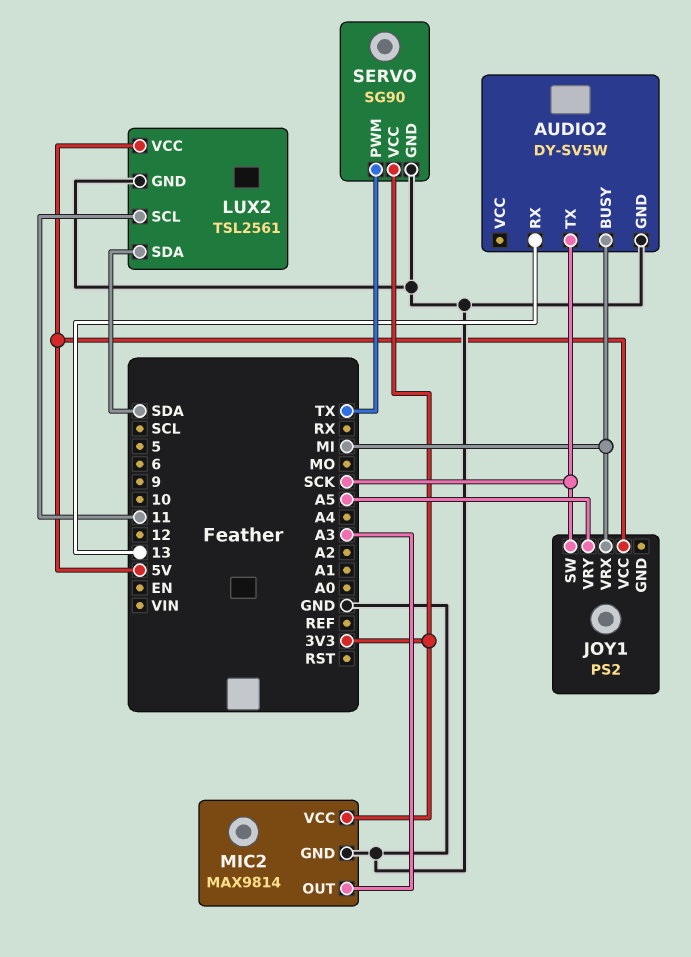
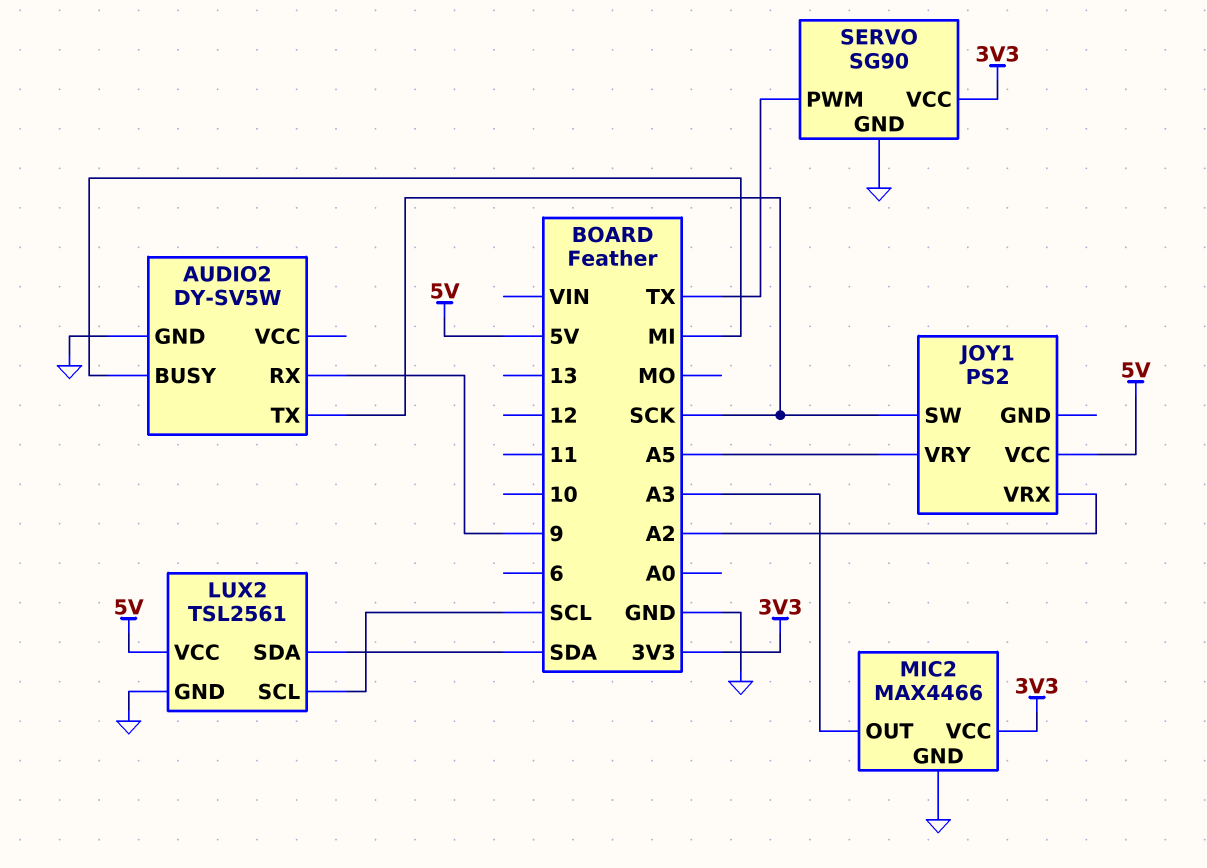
AUDIO2 pin RX: 13 -> 9
JOY1 pin VRX: MI -> A2
LUX2 pin SCL: 11 -> SCL
MIC2: MAX9814 -> MAX4466

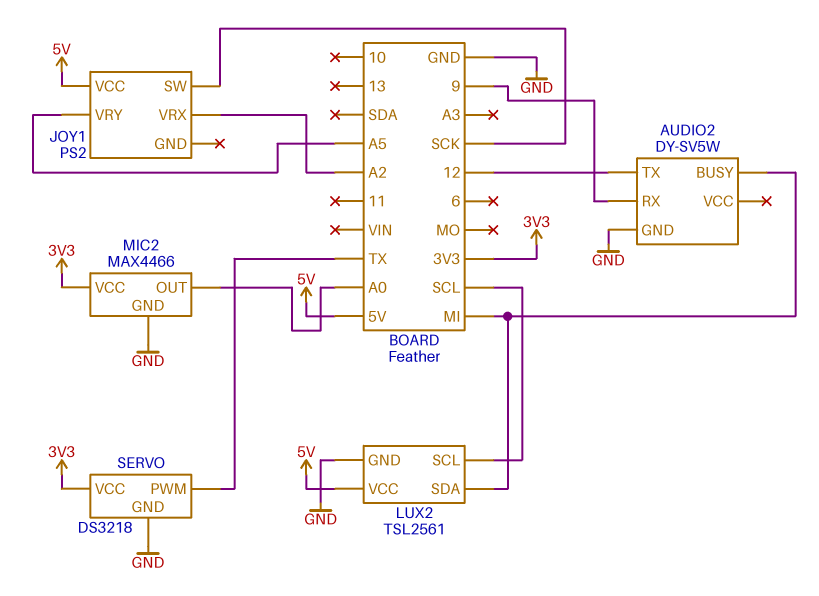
AUDIO2 pin TX: SCK -> 12
LUX2 pin SDA: SDA -> MI
MIC2 pin OUT: A3 -> A0
SERVO: SG90 -> DS3218

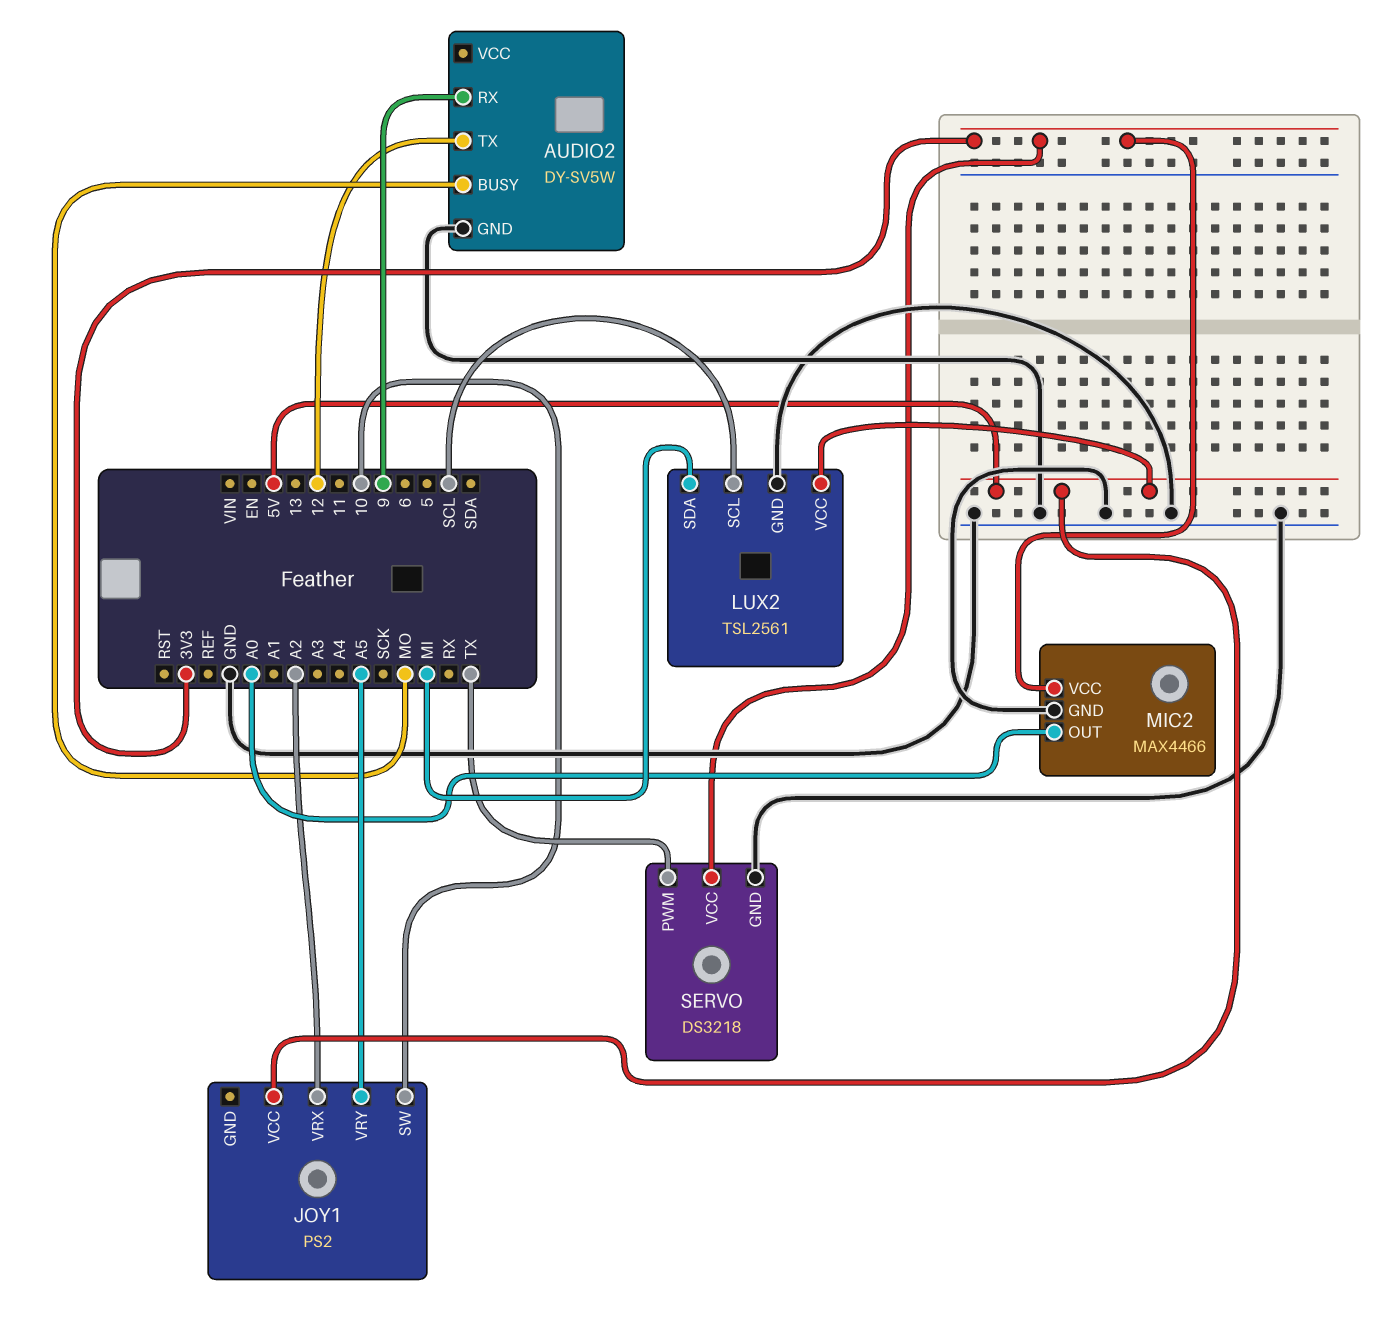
AUDIO2 pin BUSY: MI -> MO
JOY1 pin SW: SCK -> 10

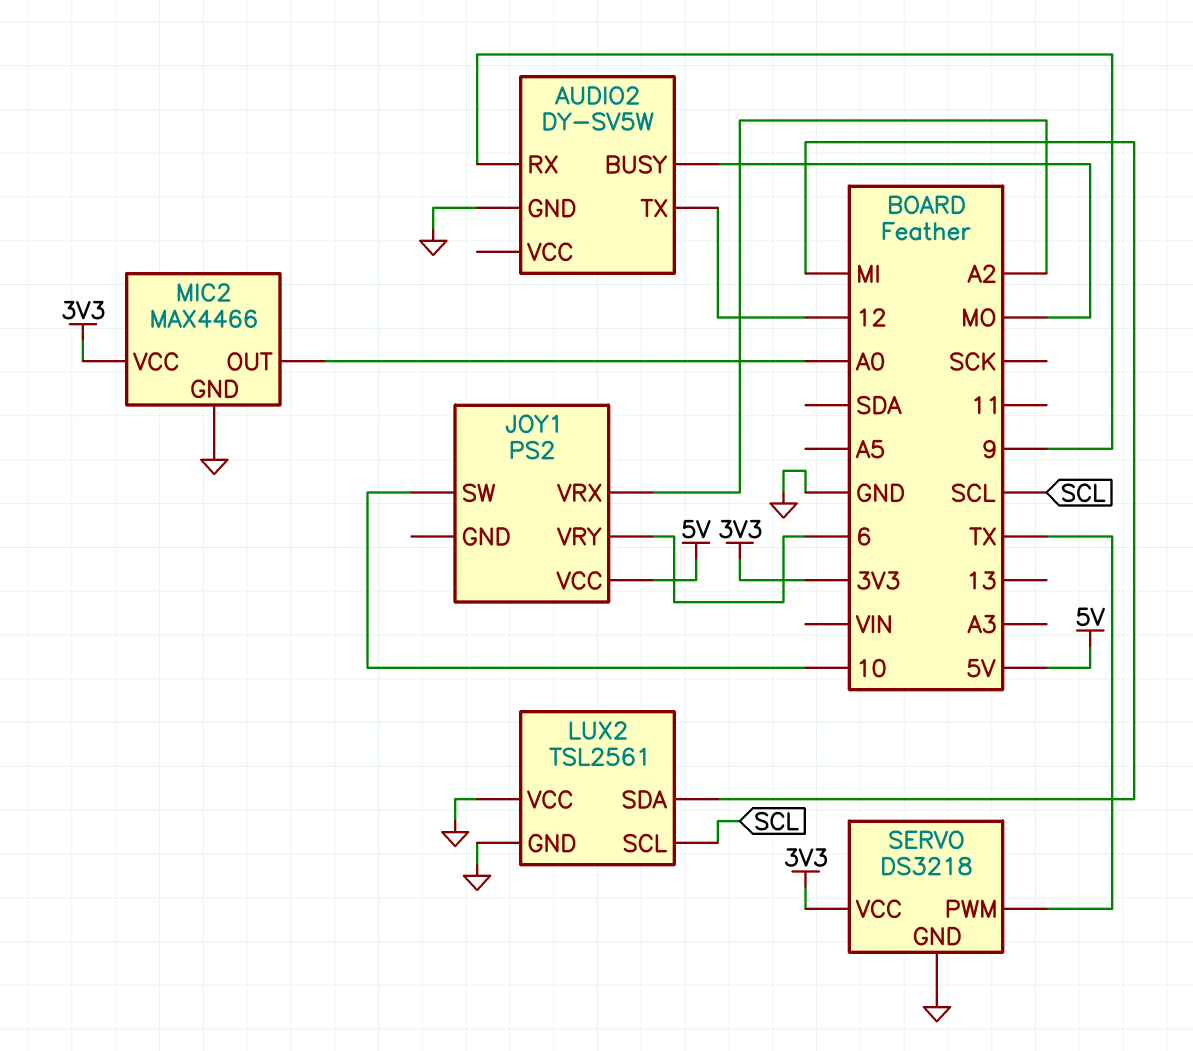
JOY1 pin VRY: A5 -> 6
LUX2 pin VCC: 5V -> GND

